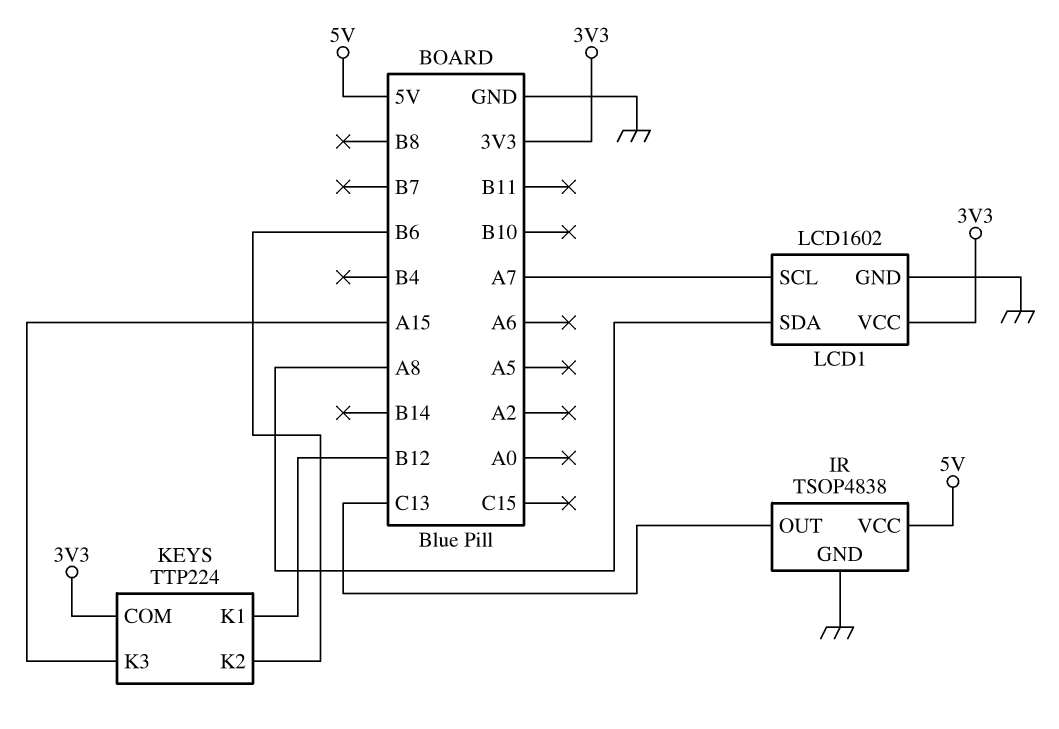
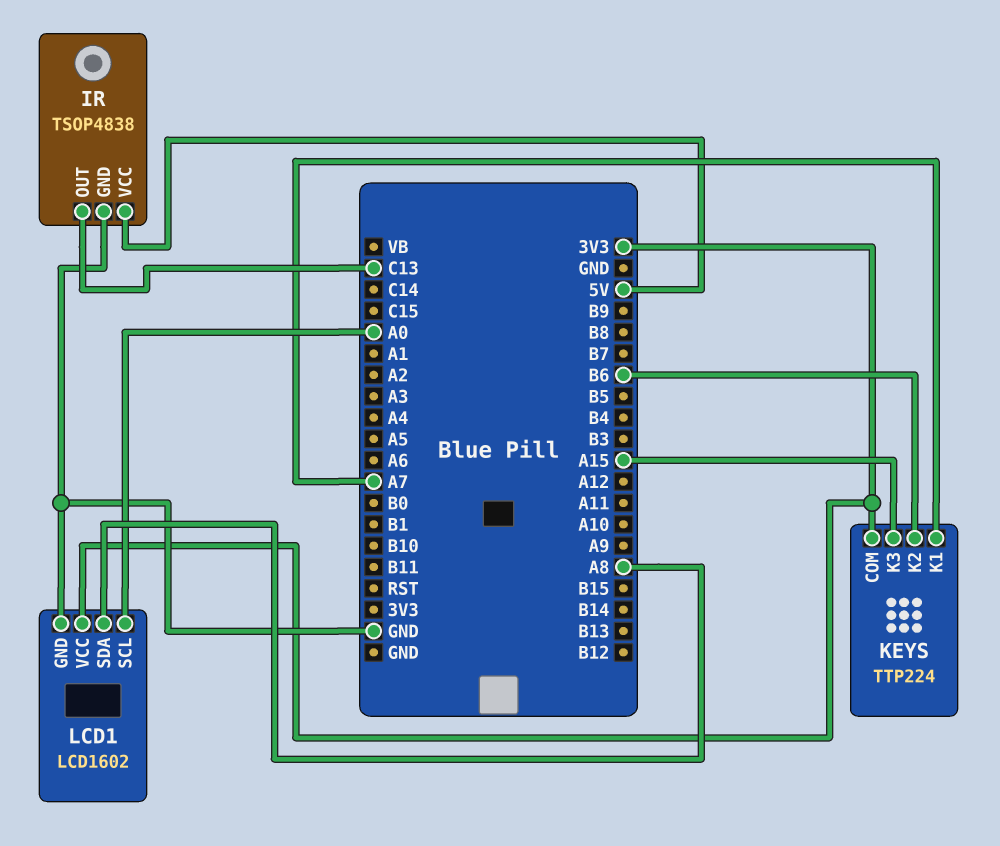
KEYS pin K1: B12 -> A7
LCD1 pin SCL: A7 -> A0

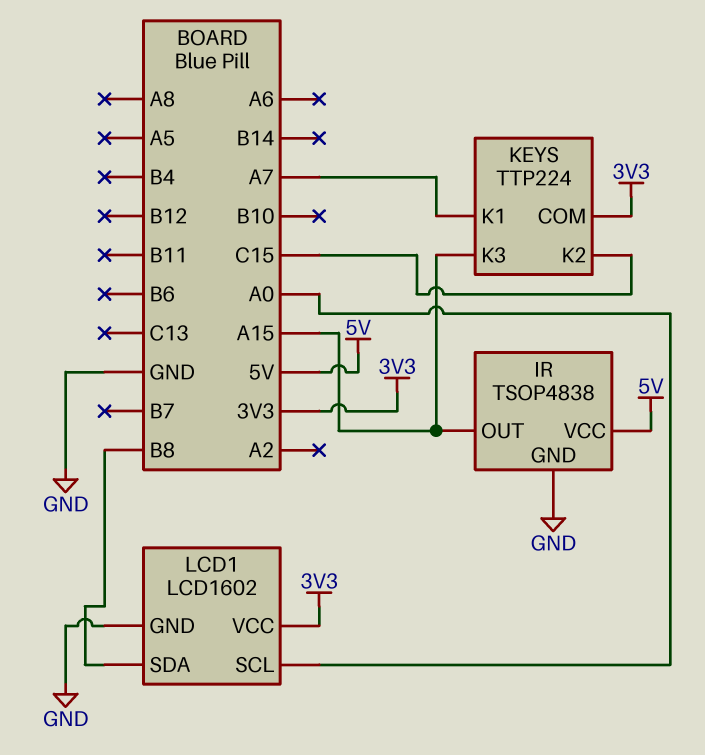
IR pin OUT: C13 -> A15
KEYS pin K2: B6 -> C15
LCD1 pin SDA: A8 -> B8

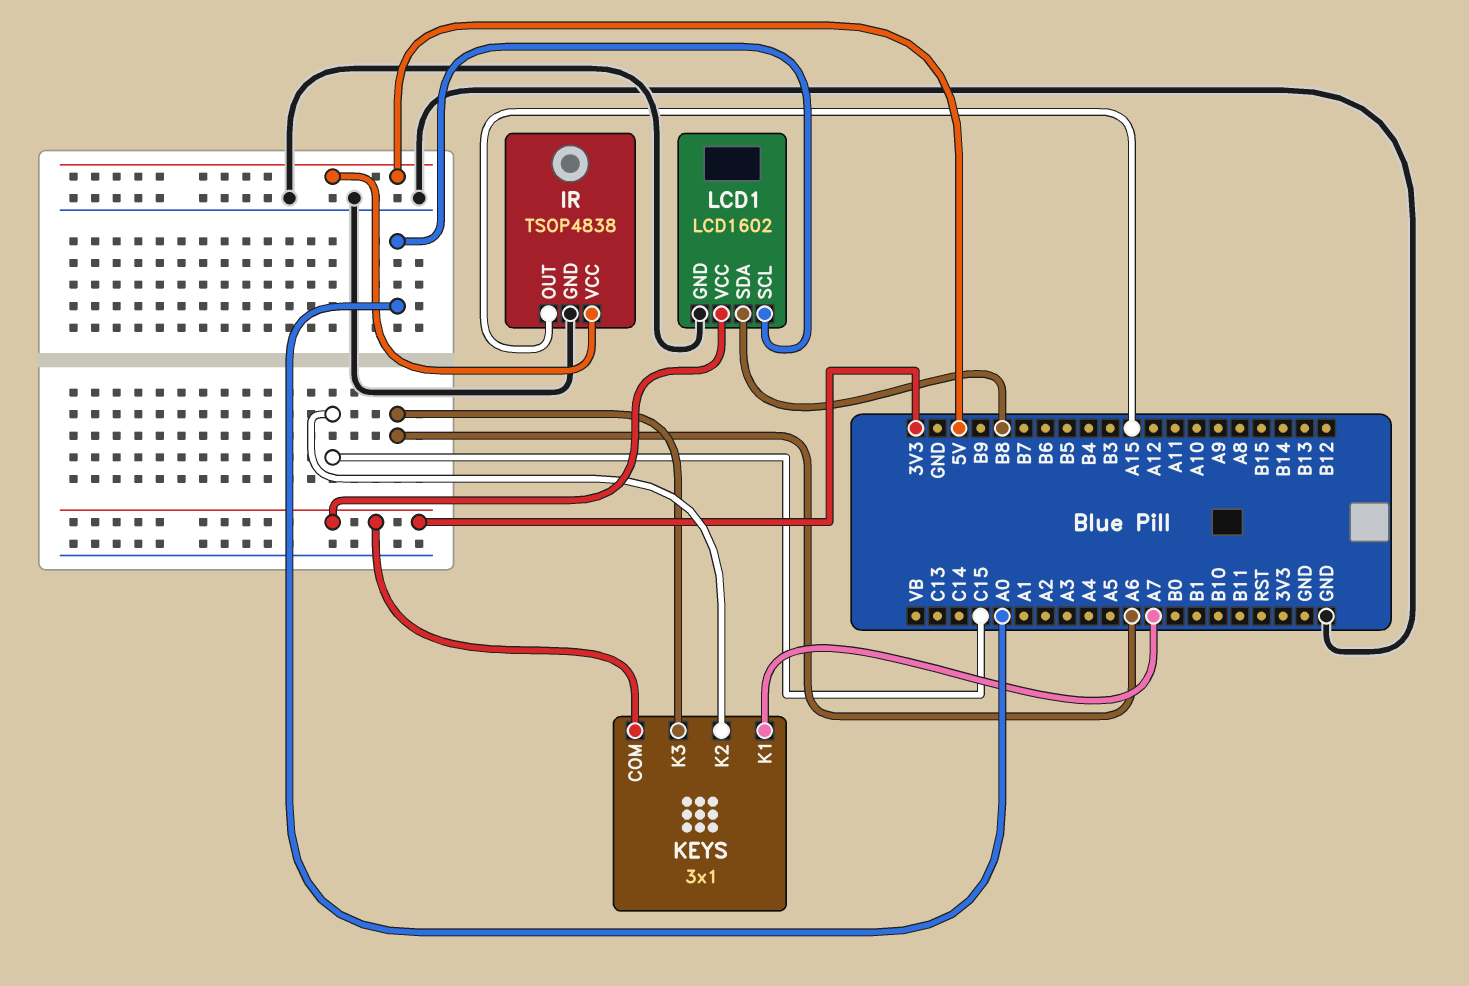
KEYS: TTP224 -> 3x1
KEYS pin K3: A15 -> A6

